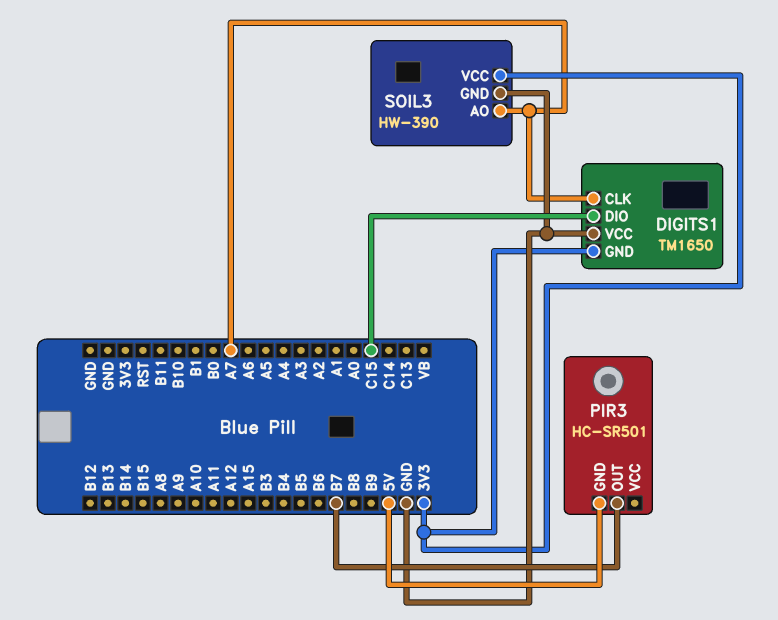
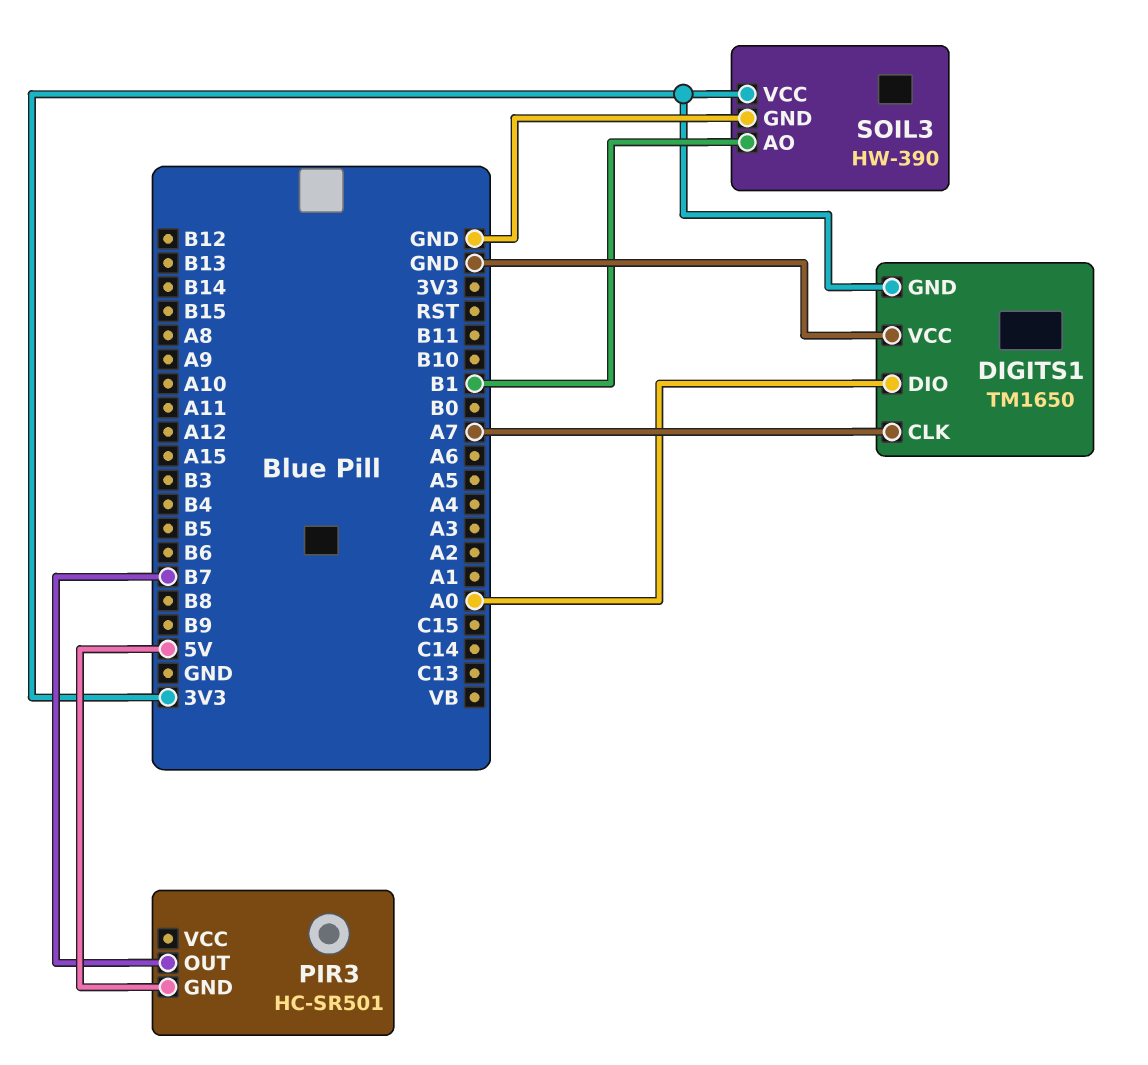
DIGITS1 pin DIO: C15 -> A0
SOIL3 pin AO: A7 -> B1

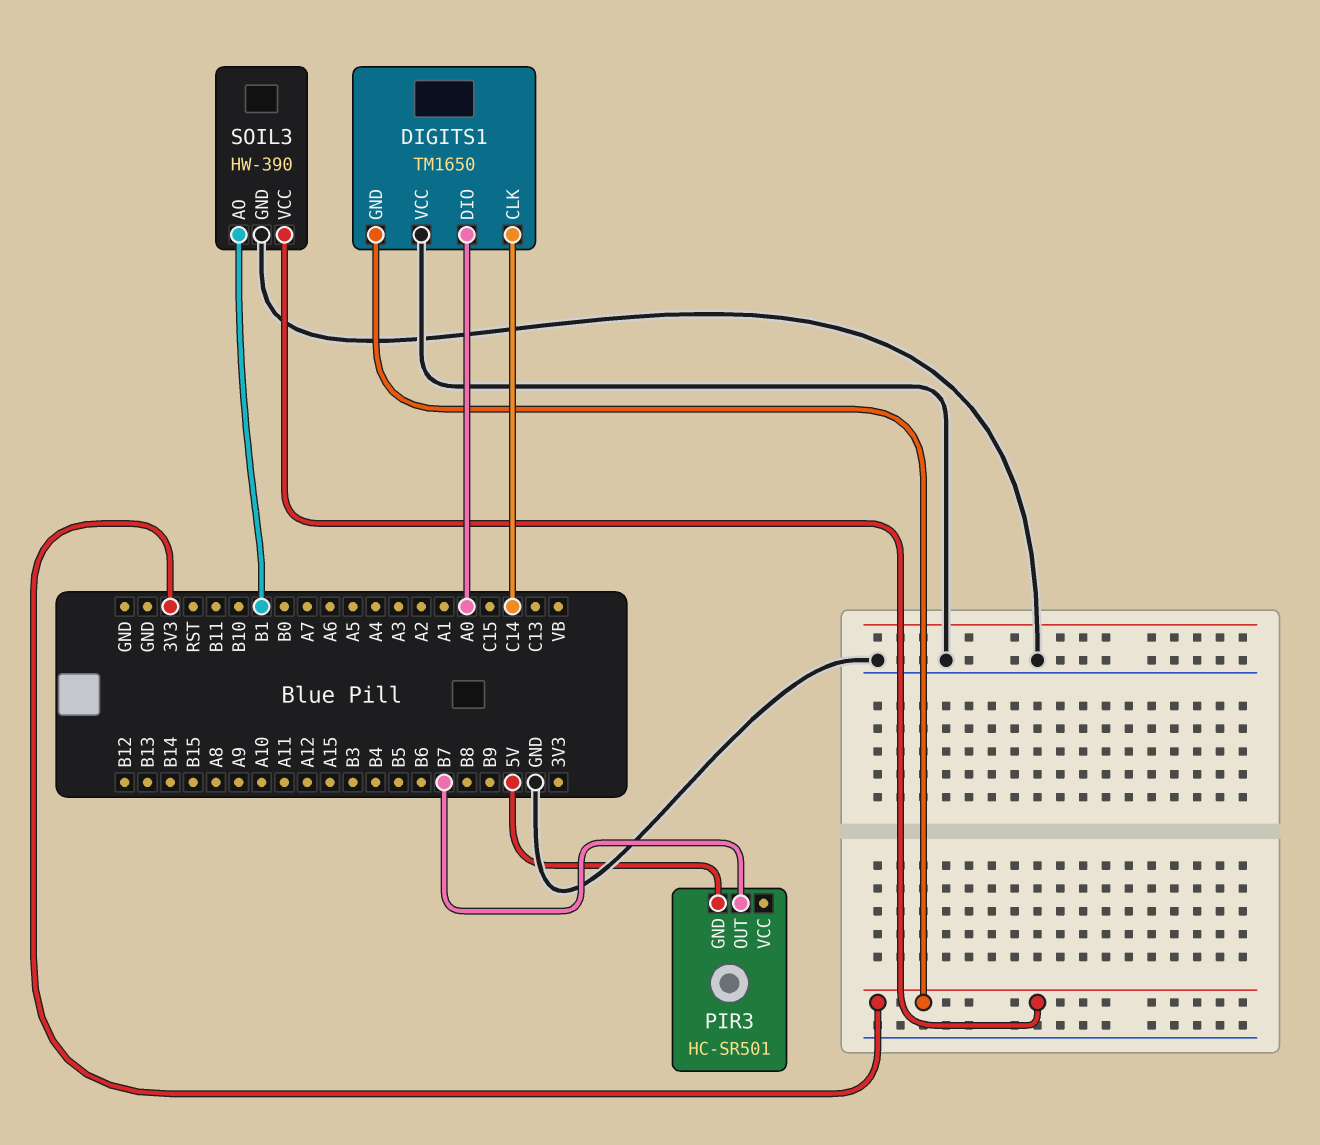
DIGITS1 pin CLK: A7 -> C14

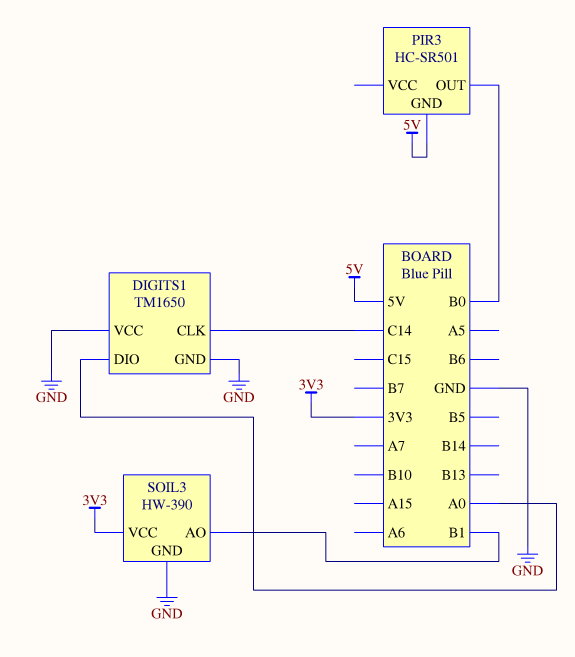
DIGITS1 pin GND: 3V3 -> GND
PIR3 pin OUT: B7 -> B0

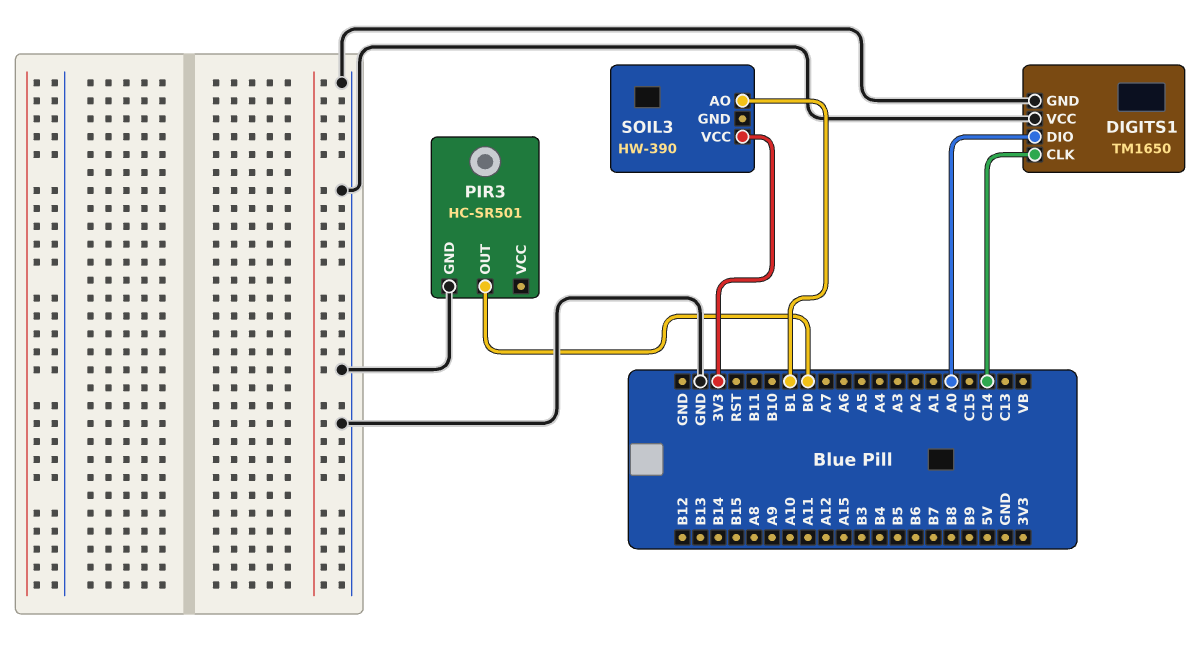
PIR3 pin GND: 5V -> GND
SOIL3 pin GND: GND -> none

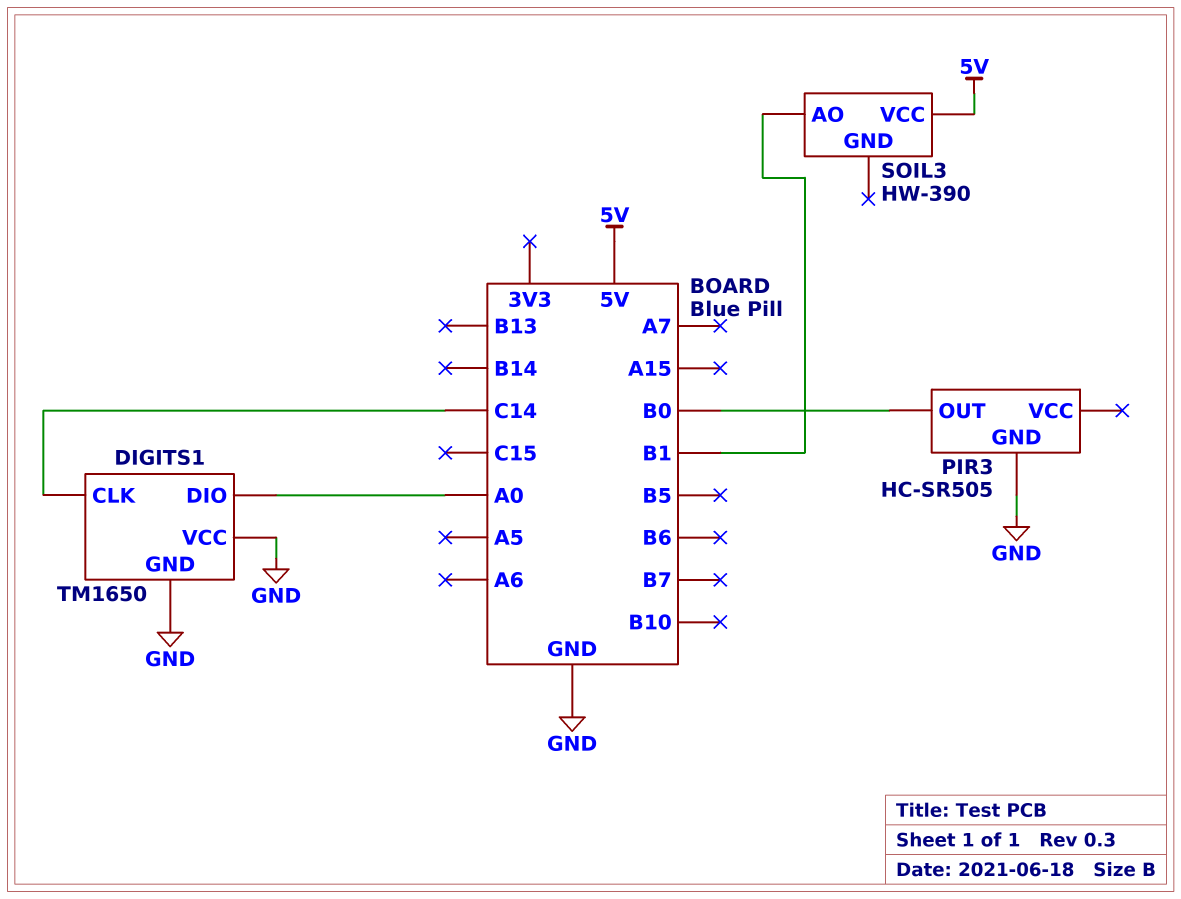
PIR3: HC-SR501 -> HC-SR505
SOIL3 pin VCC: 3V3 -> 5V

